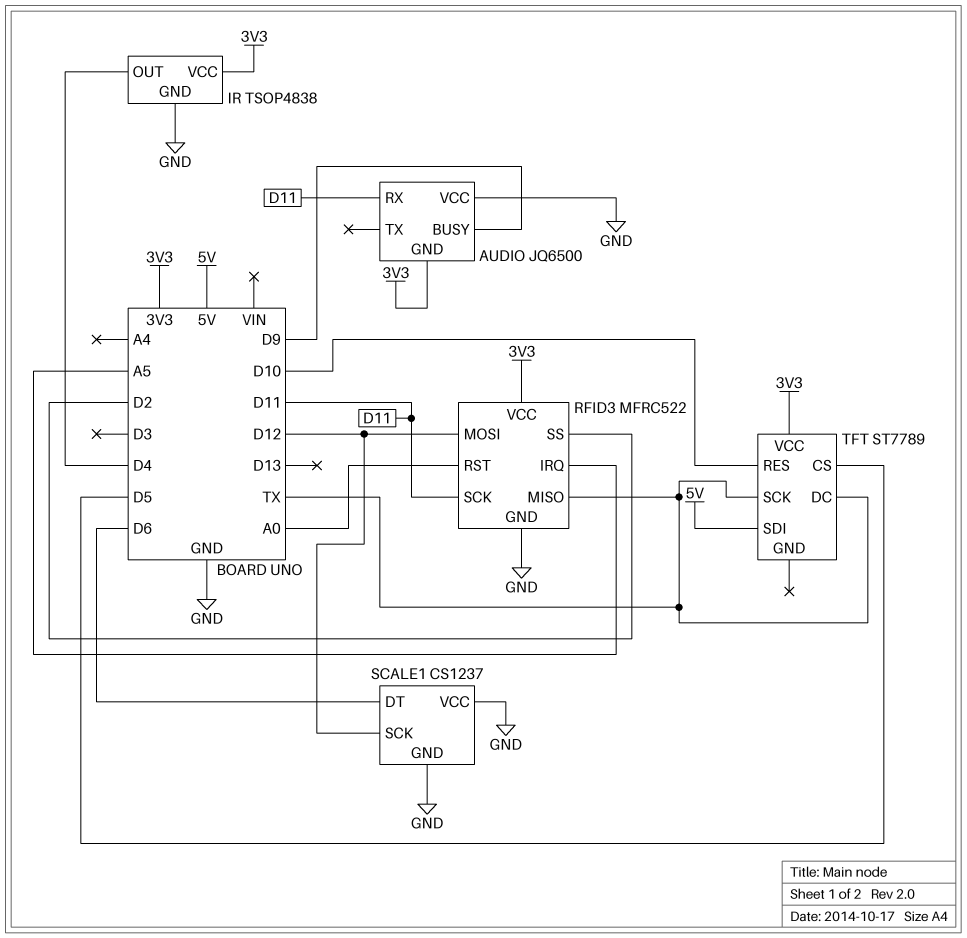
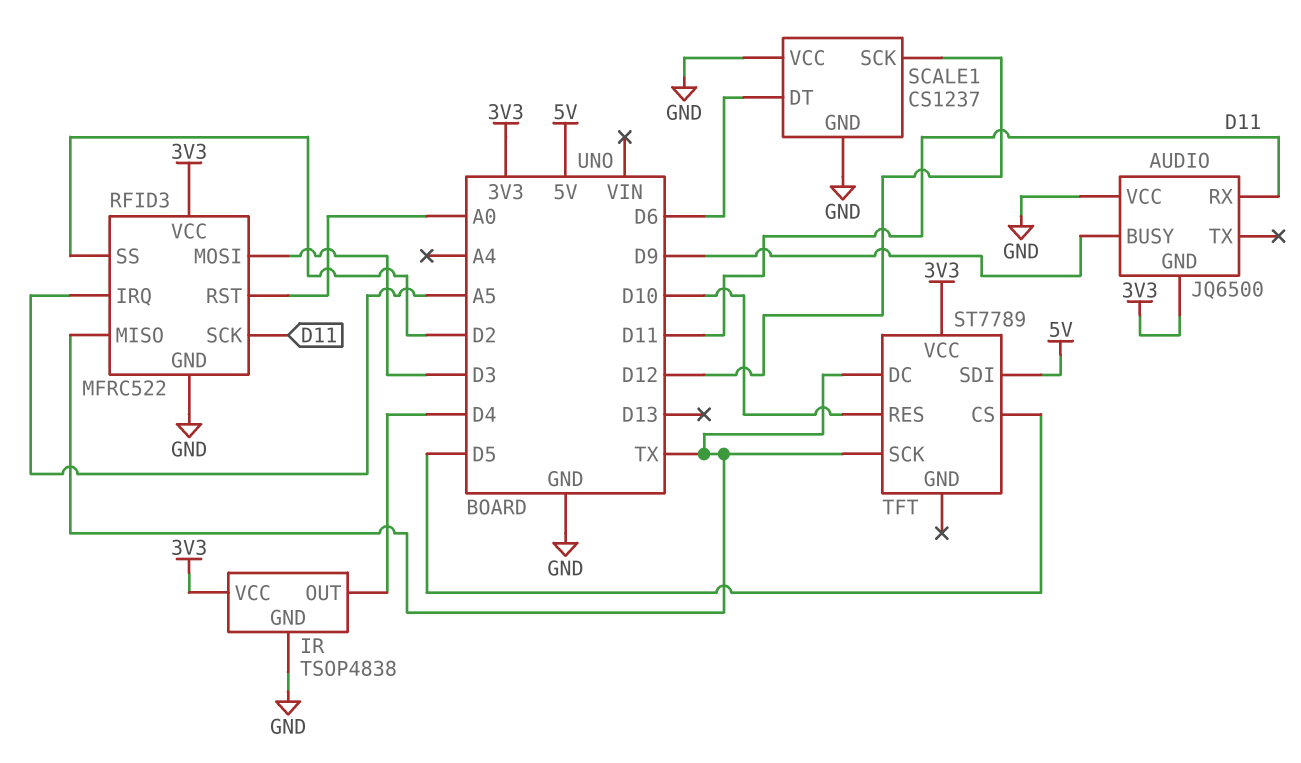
RFID3 pin MOSI: D12 -> D3

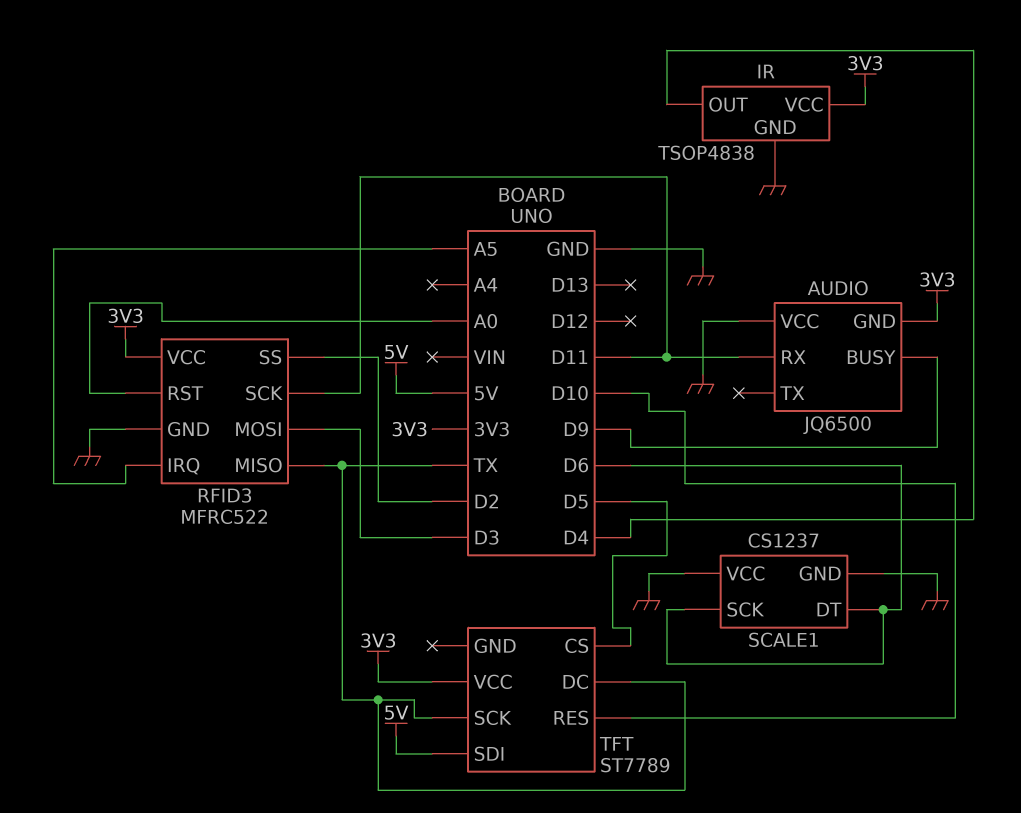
SCALE1 pin SCK: D12 -> D6

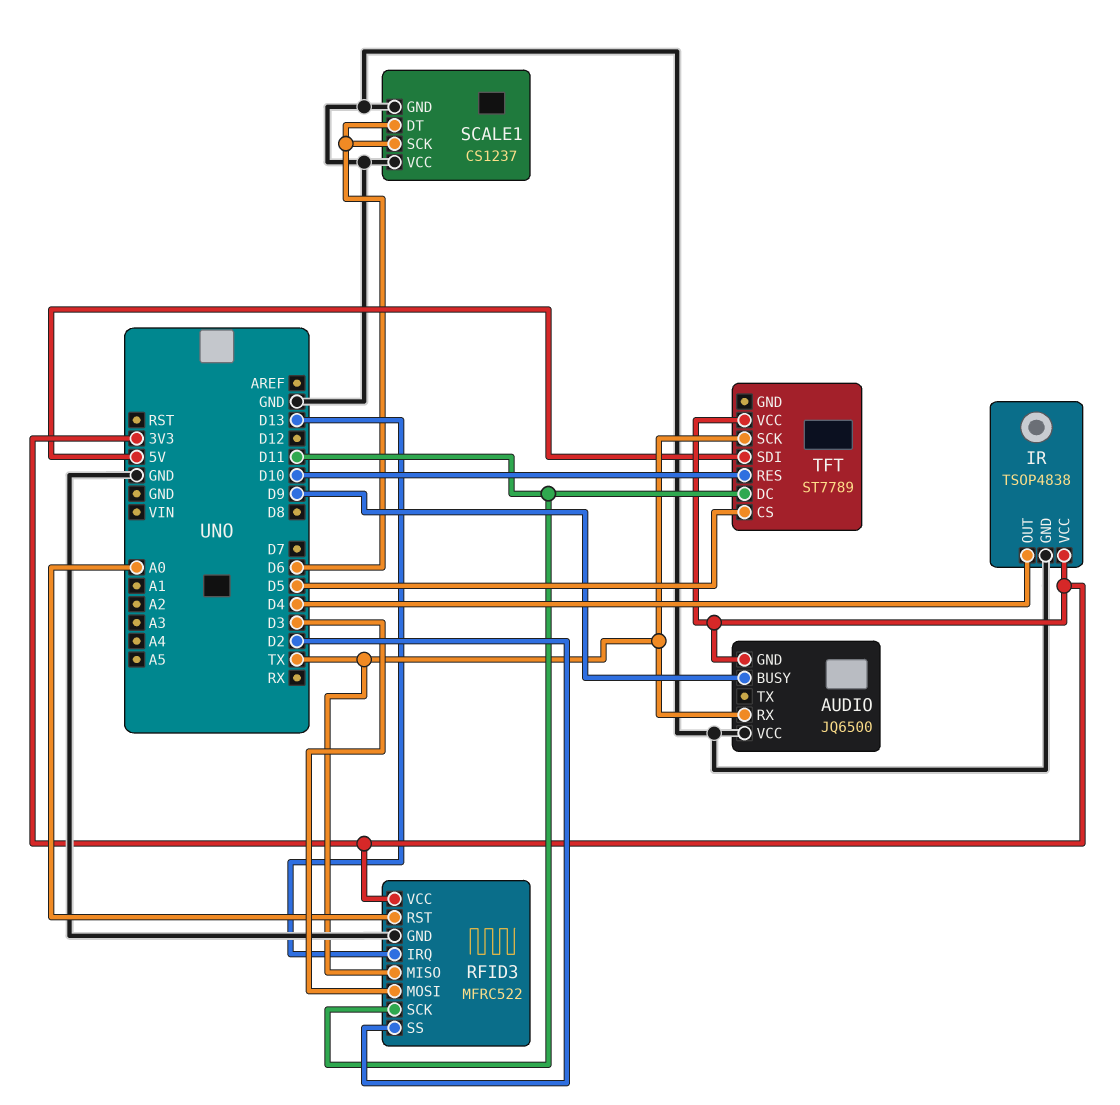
AUDIO pin RX: D11 -> TX
RFID3 pin IRQ: A5 -> D13
TFT pin DC: TX -> D11

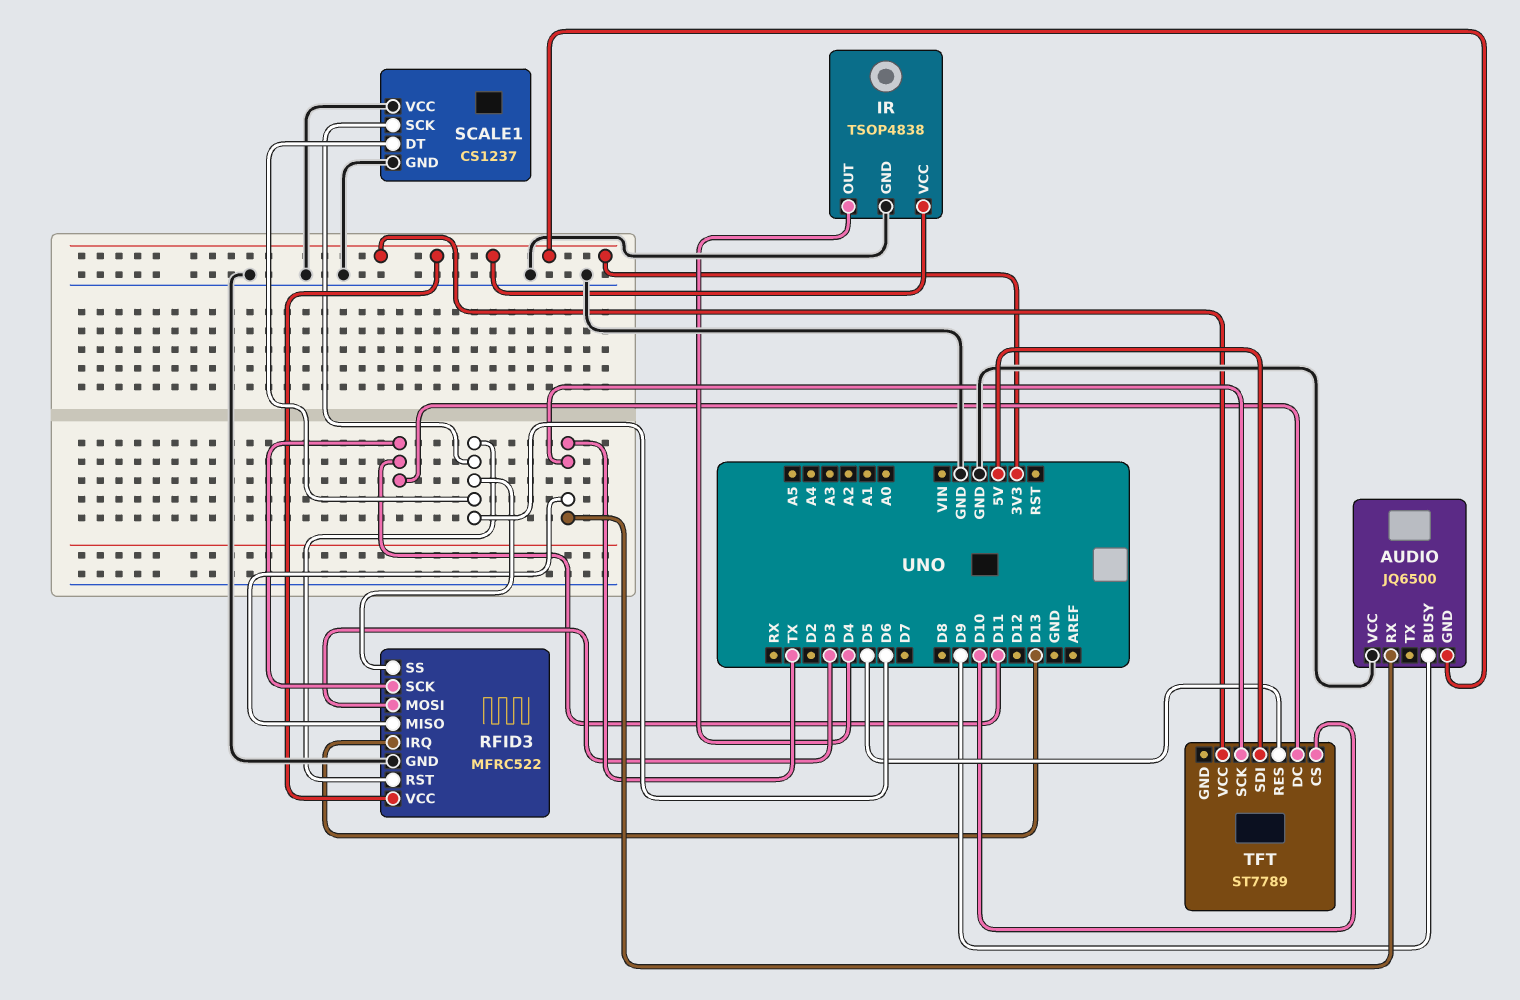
RFID3 pin RST: A0 -> D6
RFID3 pin SS: D2 -> D6
TFT pin CS: D5 -> D10
TFT pin RES: D10 -> D5

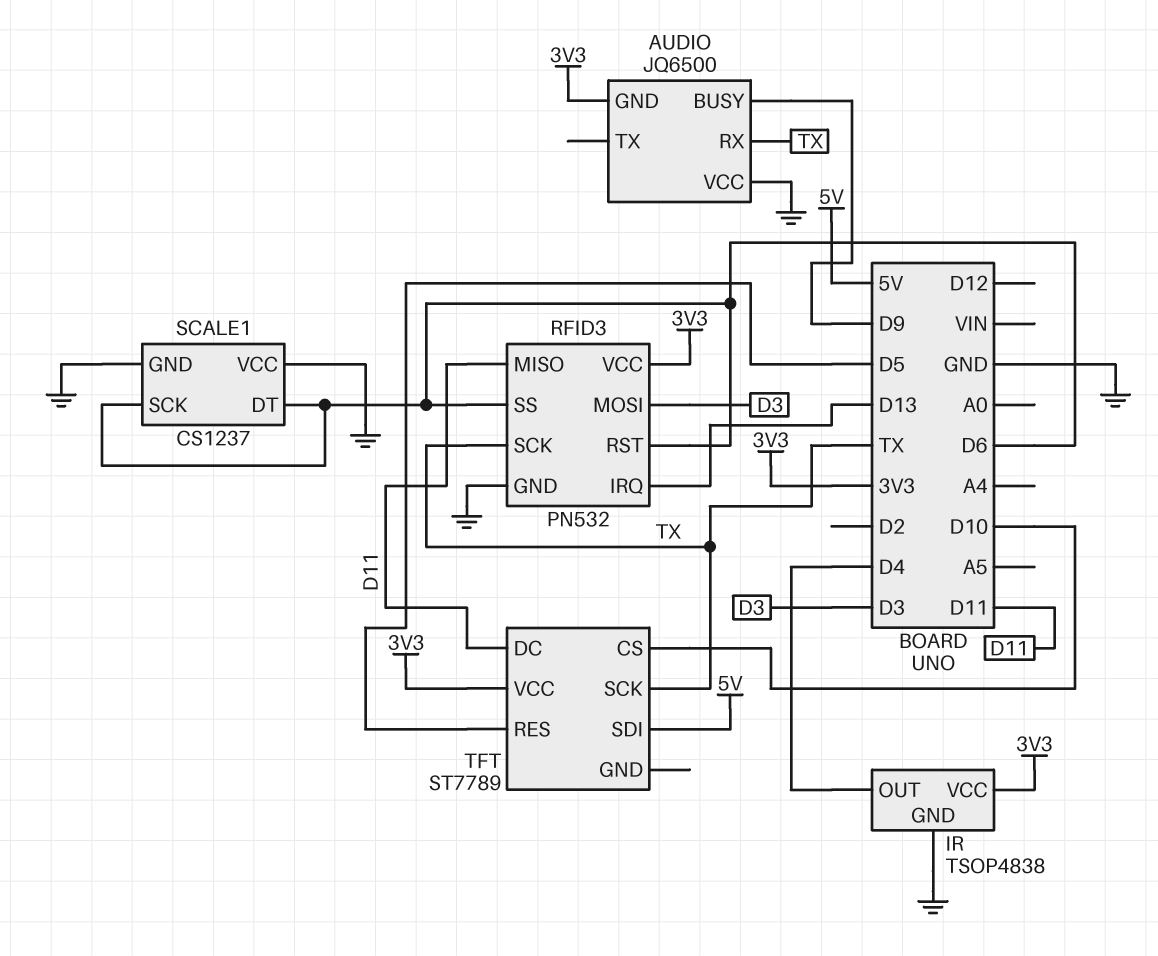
RFID3: MFRC522 -> PN532
RFID3 pin MISO: TX -> D11
RFID3 pin SCK: D11 -> TX

